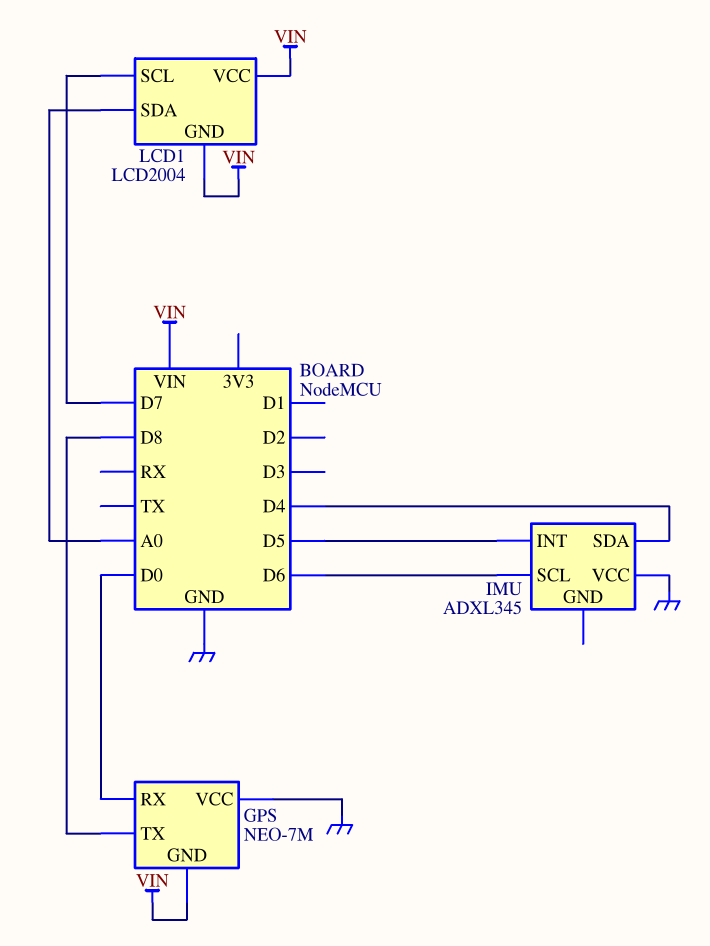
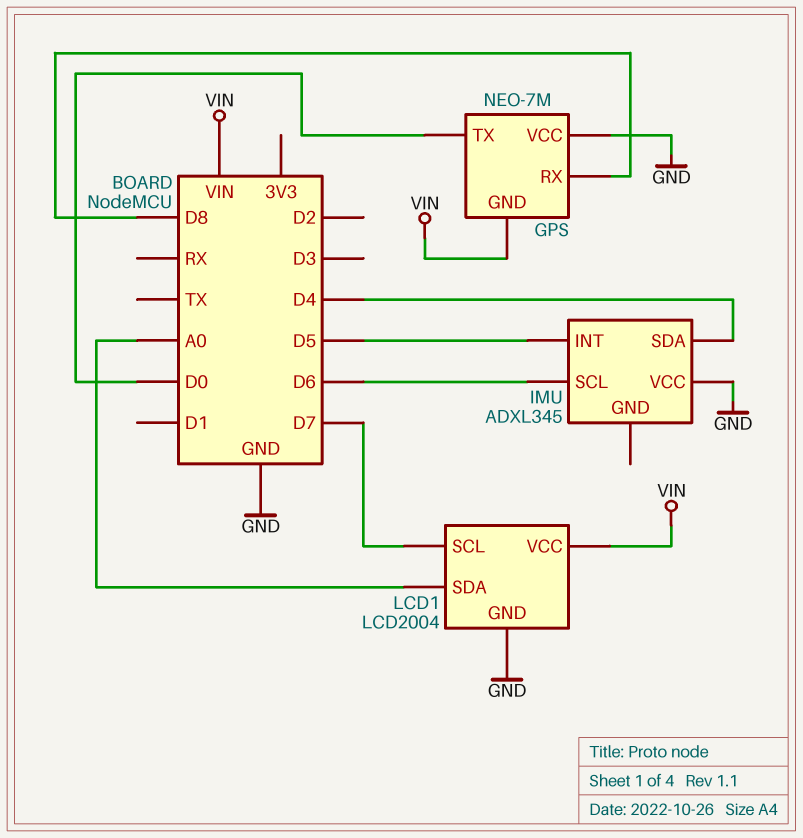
GPS pin RX: D0 -> D8
GPS pin TX: D8 -> D0
LCD1 pin GND: VIN -> GND

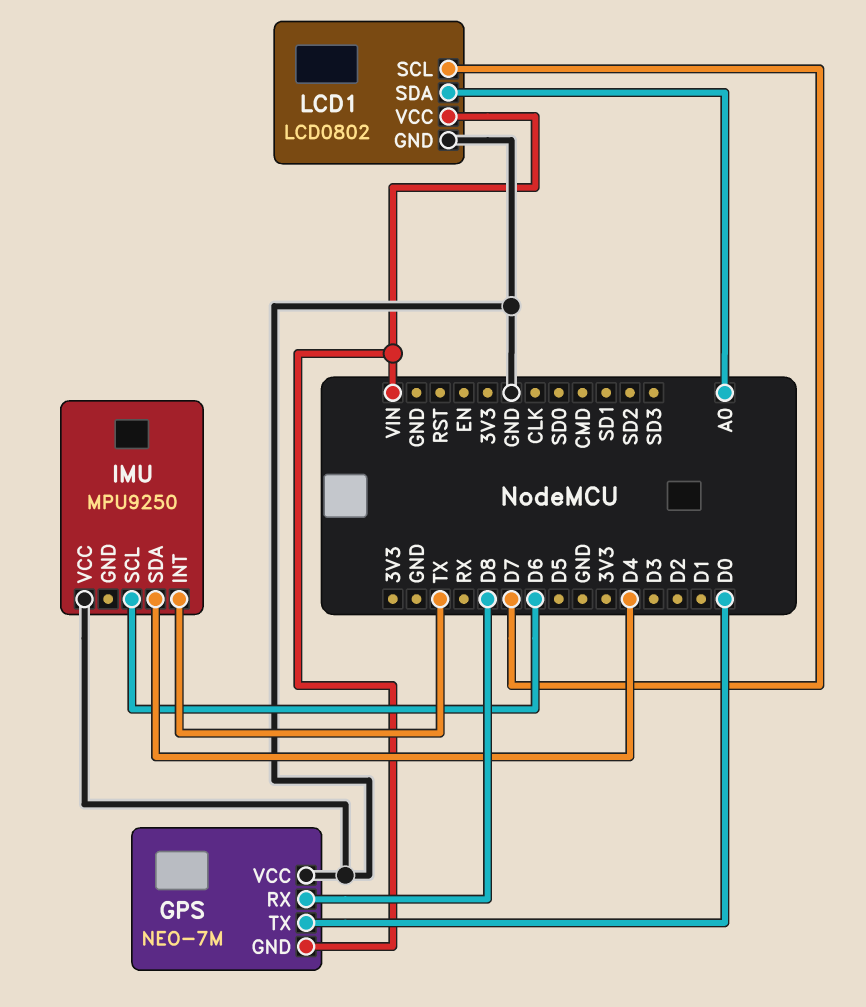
IMU: ADXL345 -> MPU9250
IMU pin INT: D5 -> TX
LCD1: LCD2004 -> LCD0802

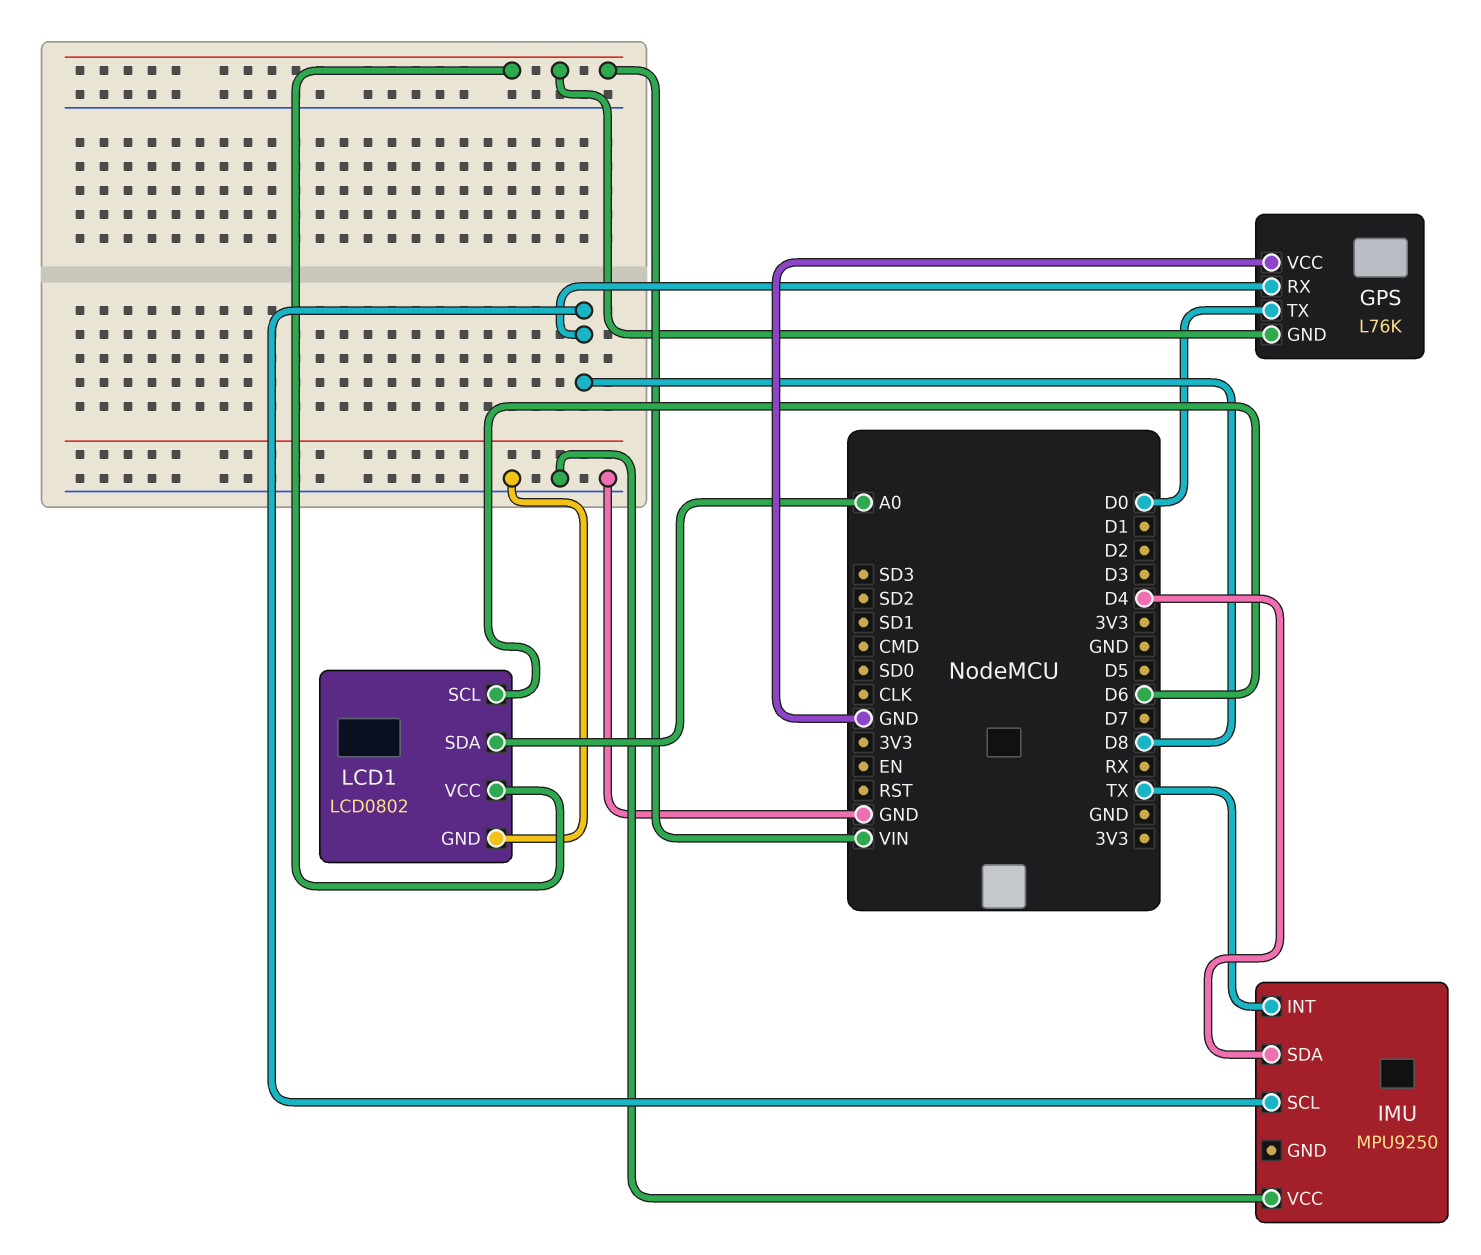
GPS: NEO-7M -> L76K
IMU pin SCL: D6 -> D8
LCD1 pin SCL: D7 -> D6

